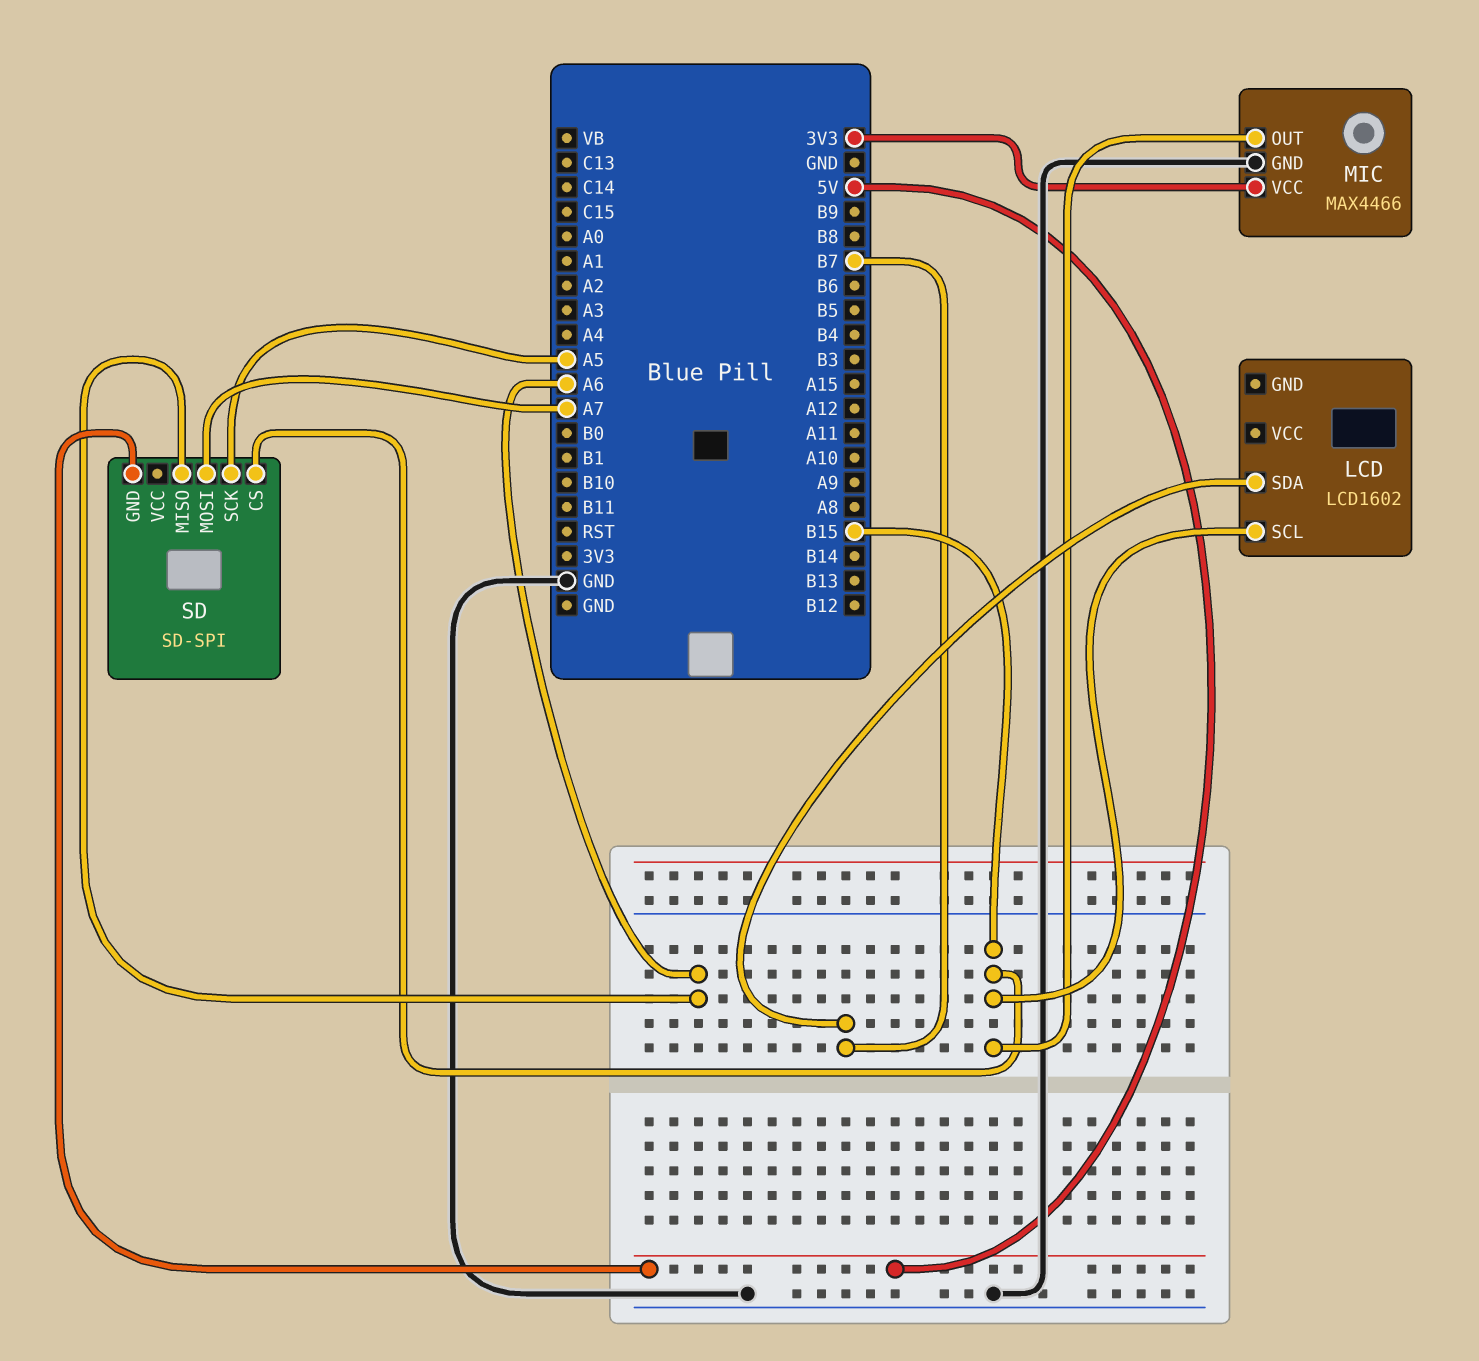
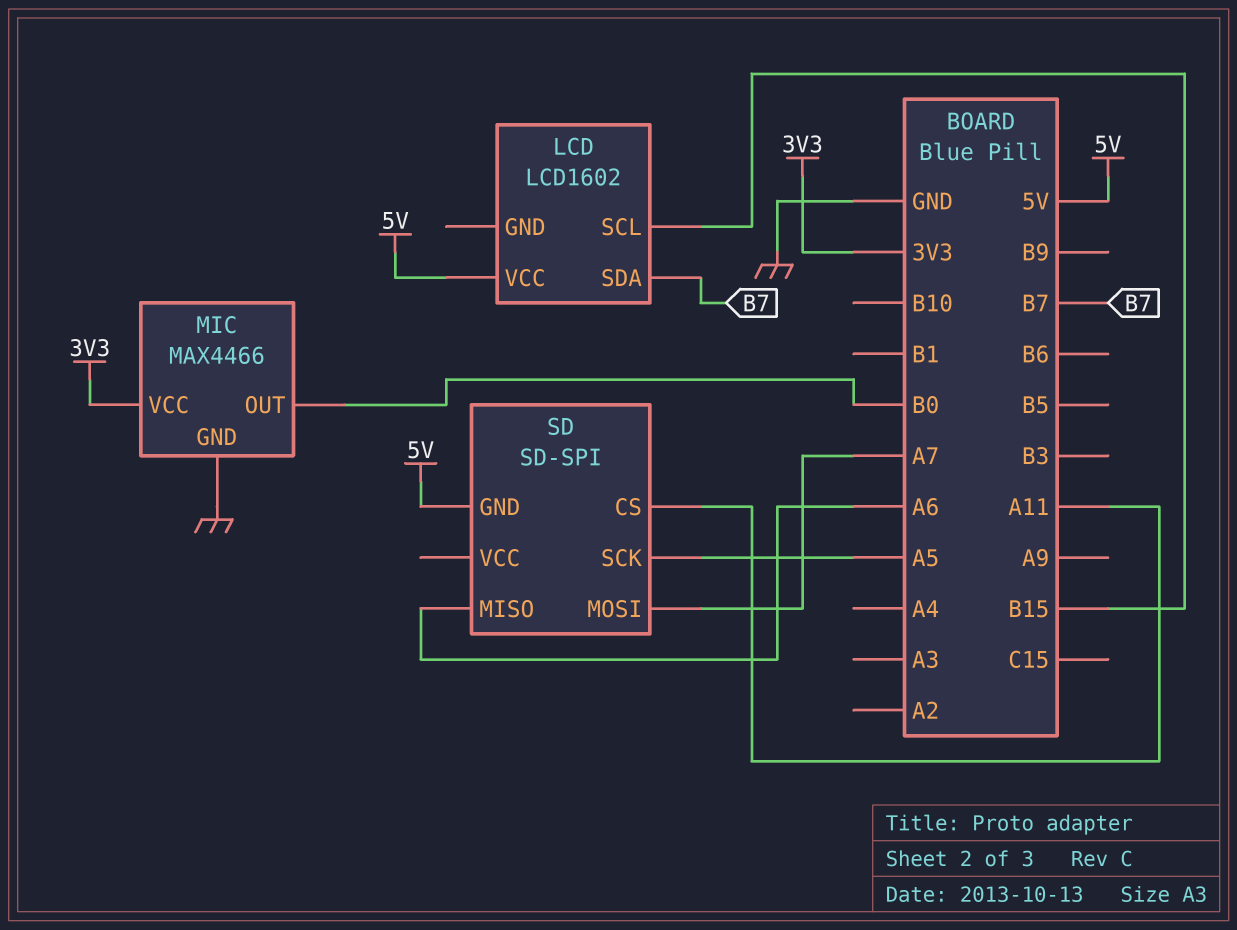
LCD pin VCC: none -> 5V
MIC pin OUT: B15 -> B0
SD pin CS: B15 -> A11

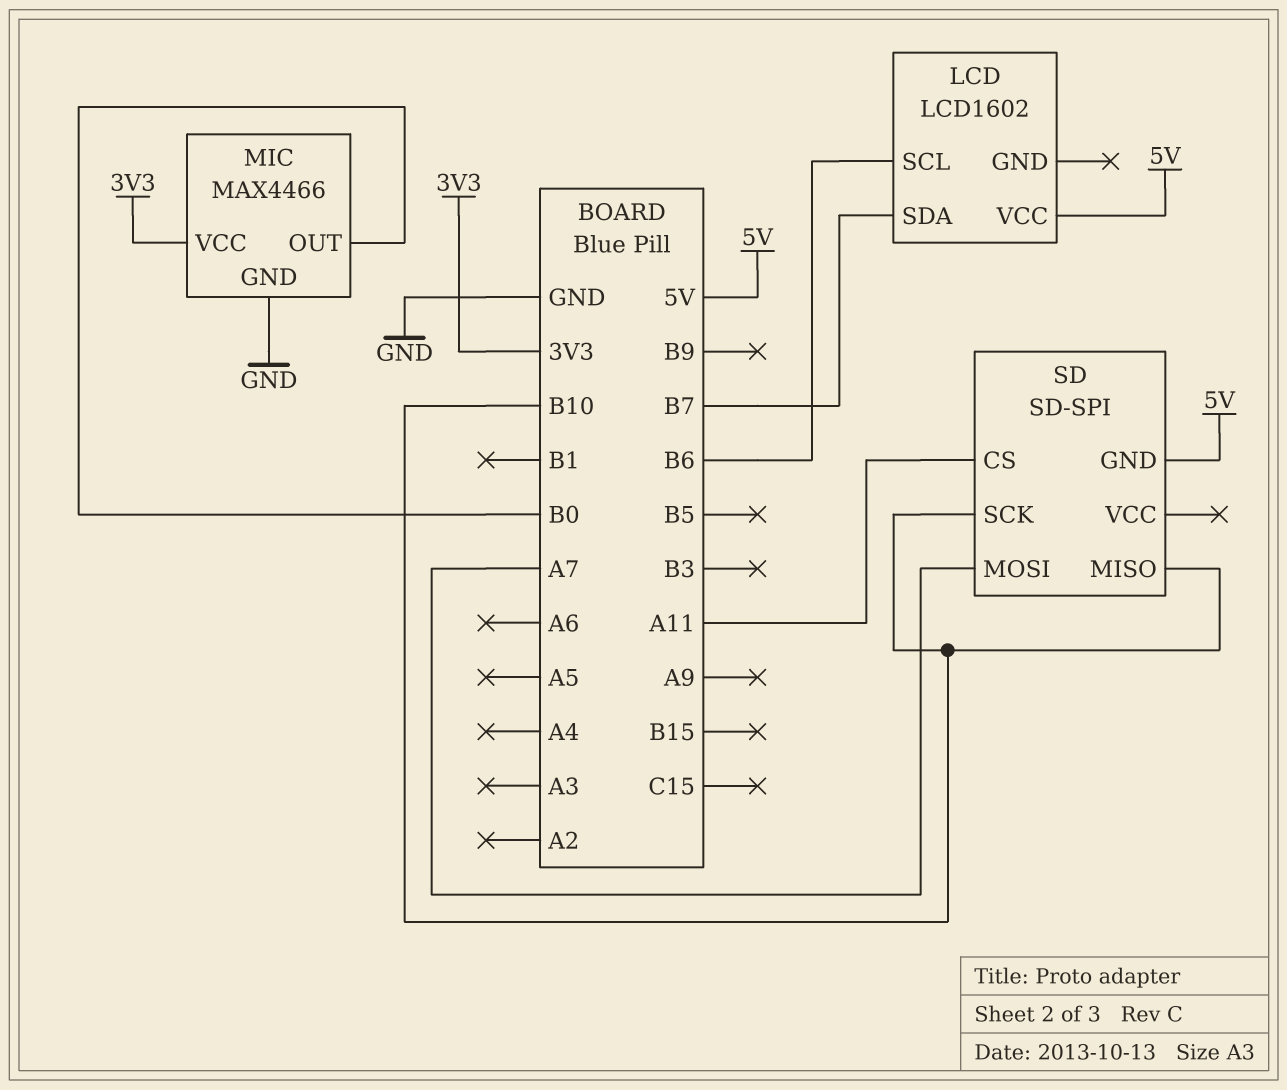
LCD pin SCL: B15 -> B6
SD pin MISO: A6 -> B10
SD pin SCK: A5 -> B10

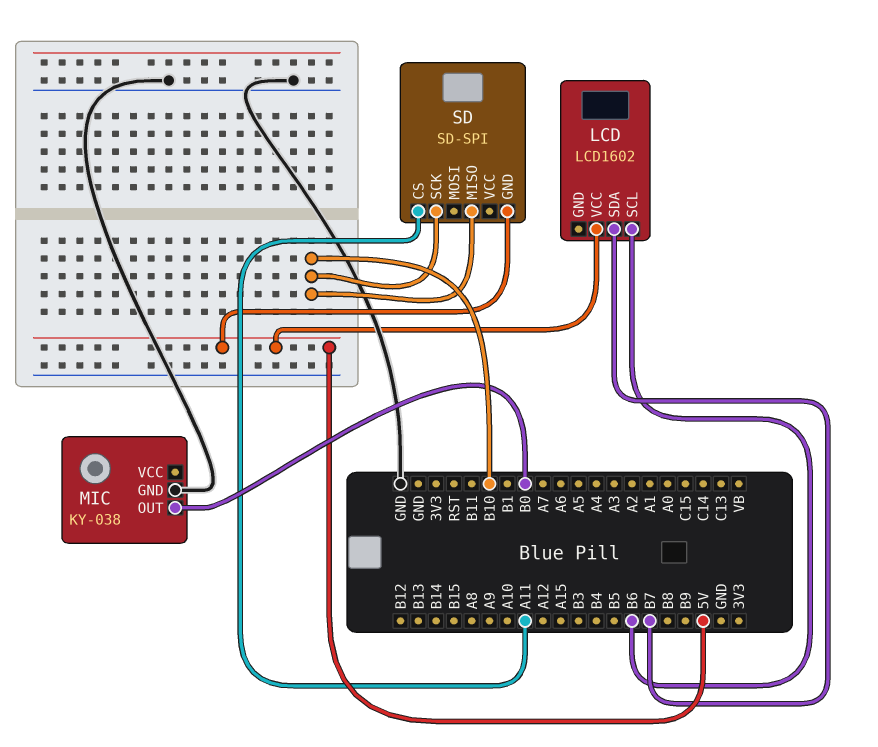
MIC: MAX4466 -> KY-038
MIC pin VCC: 3V3 -> none
SD pin MOSI: A7 -> none

